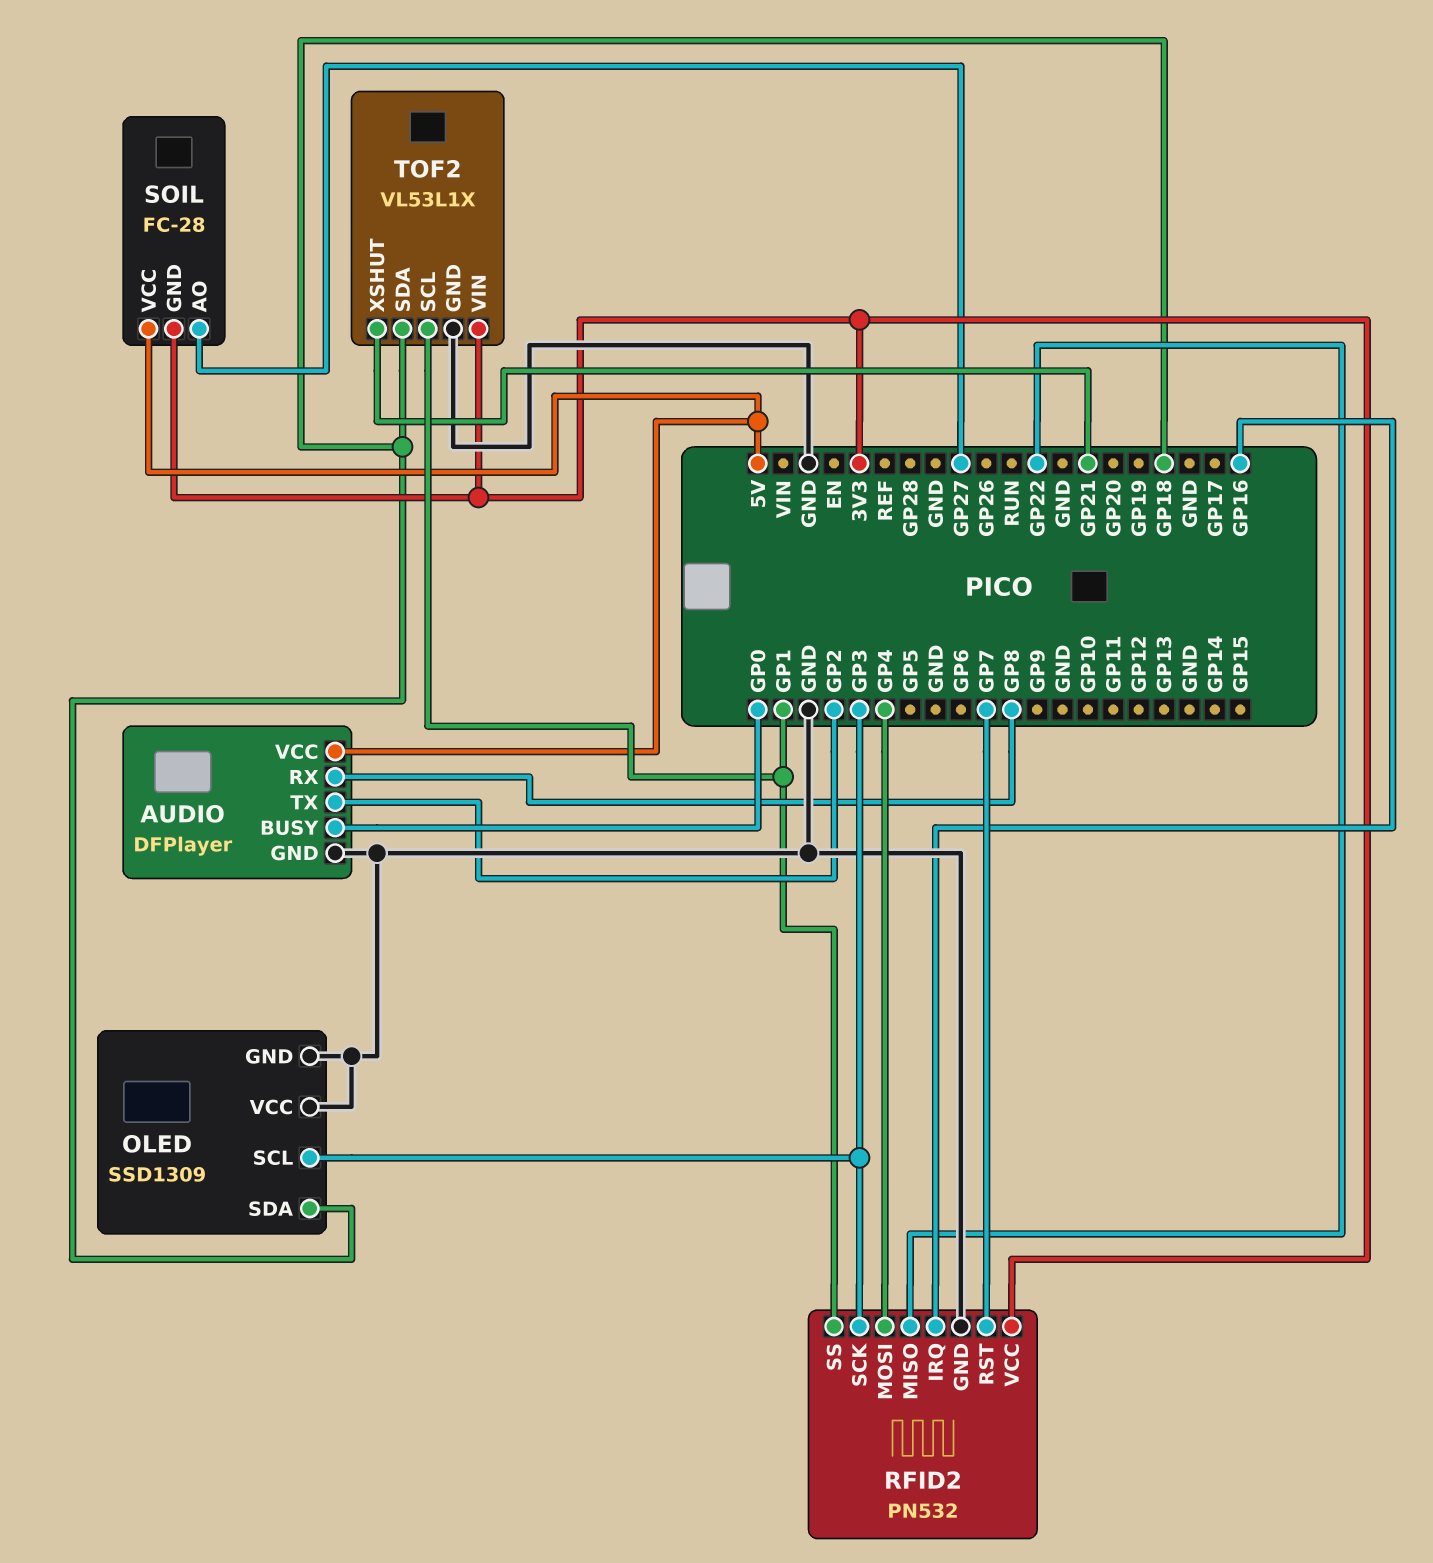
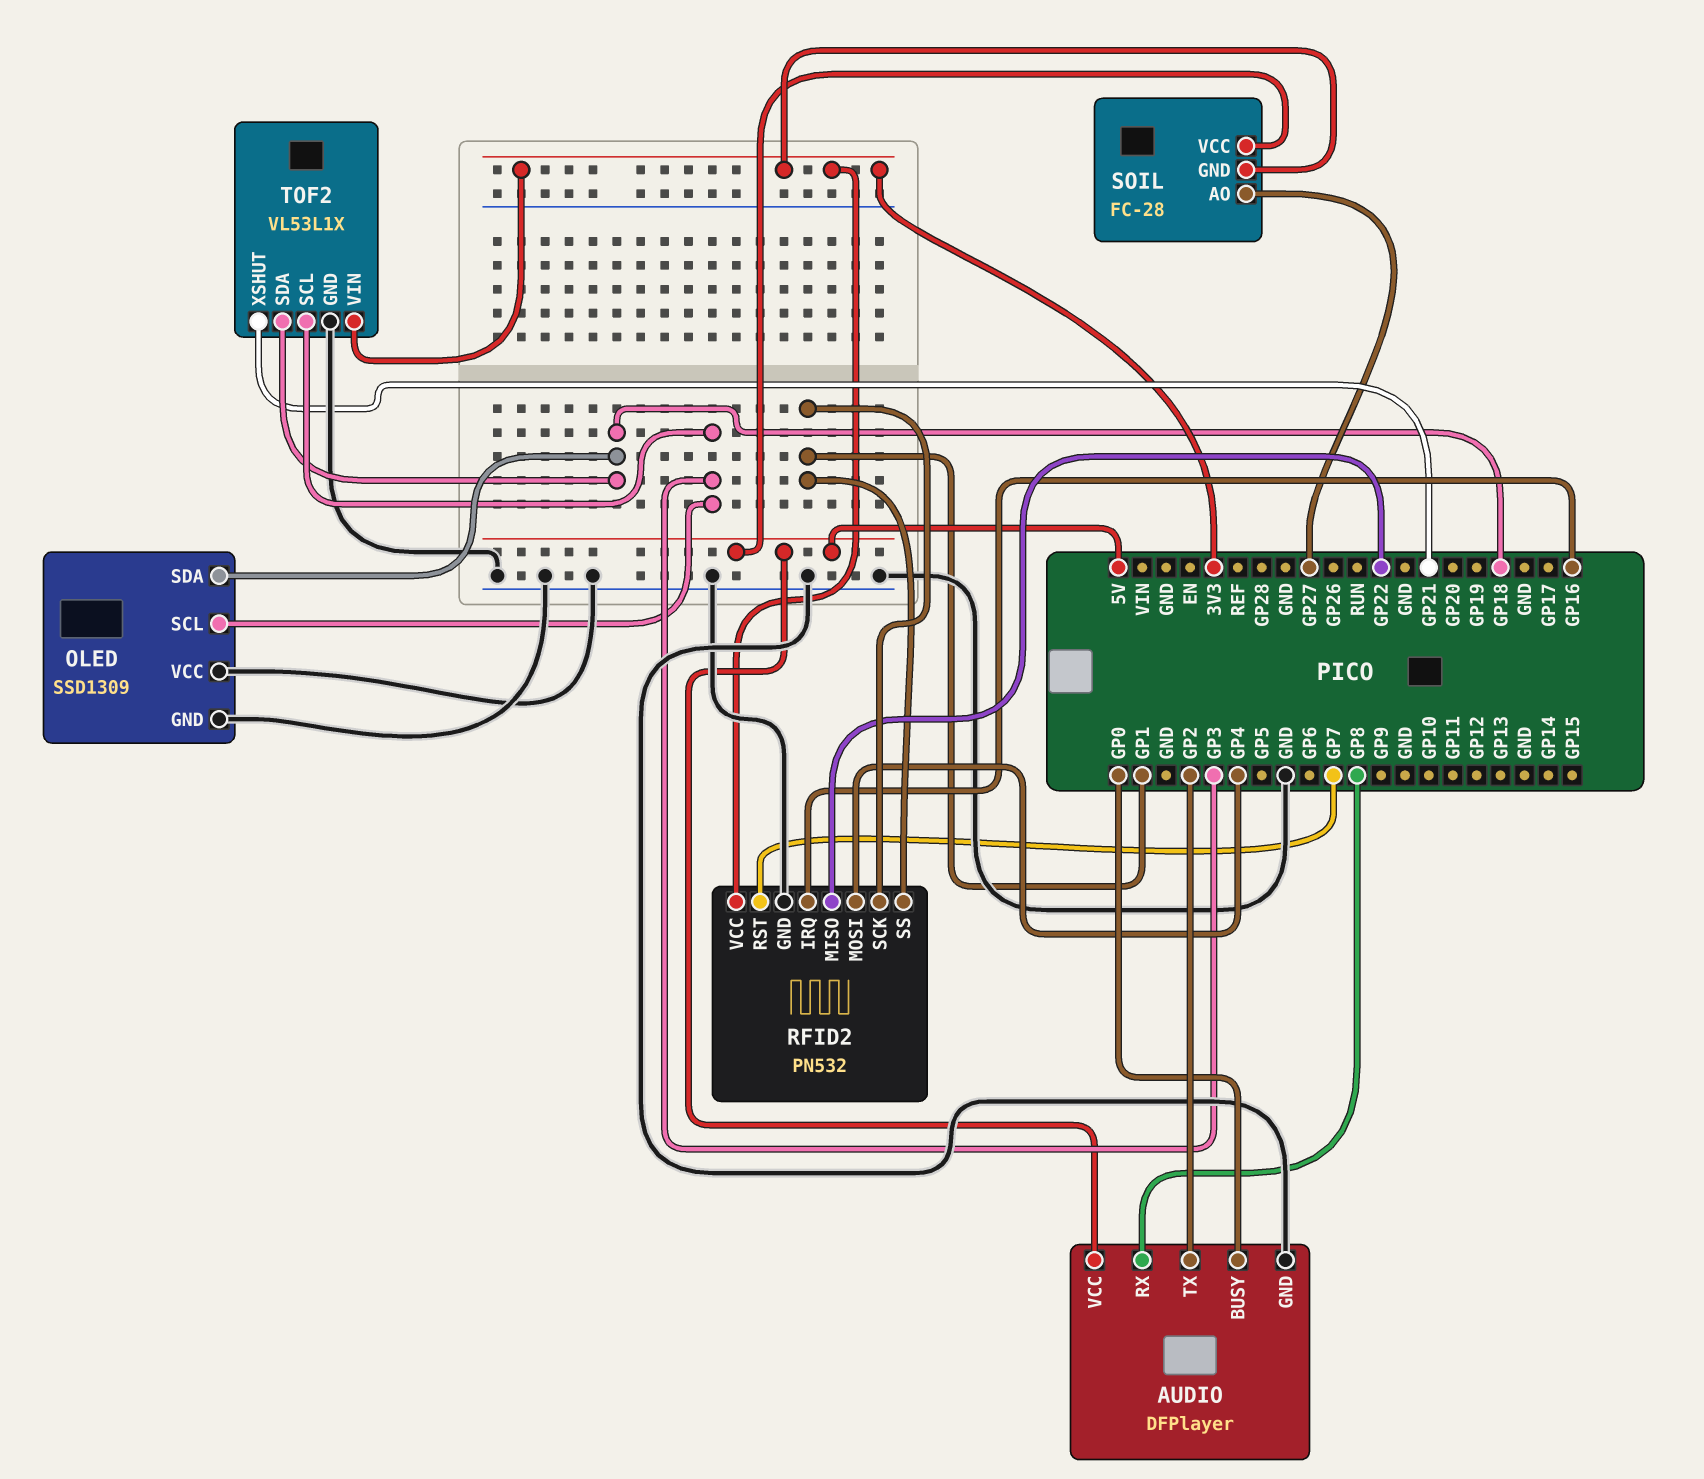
RFID2 pin SCK: GP3 -> GP1
TOF2 pin SCL: GP1 -> GP3

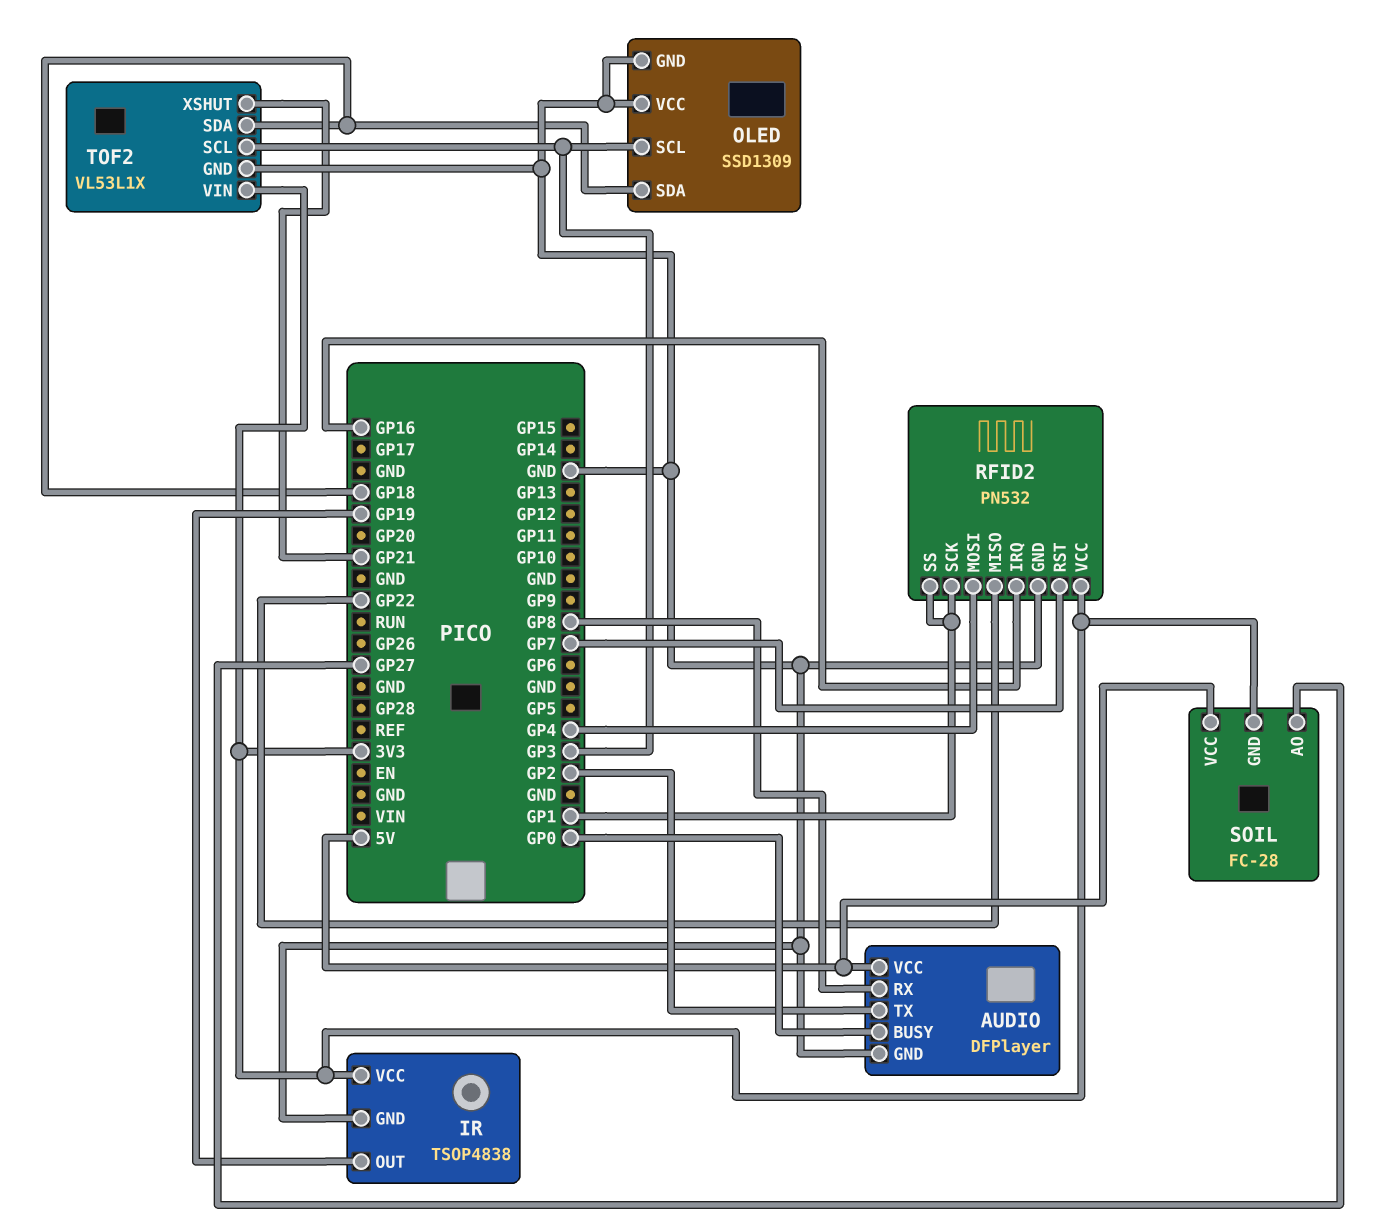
IR: none -> TSOP4838
IR pin GND: none -> GND
IR pin OUT: none -> GP19
IR pin VCC: none -> 3V3

